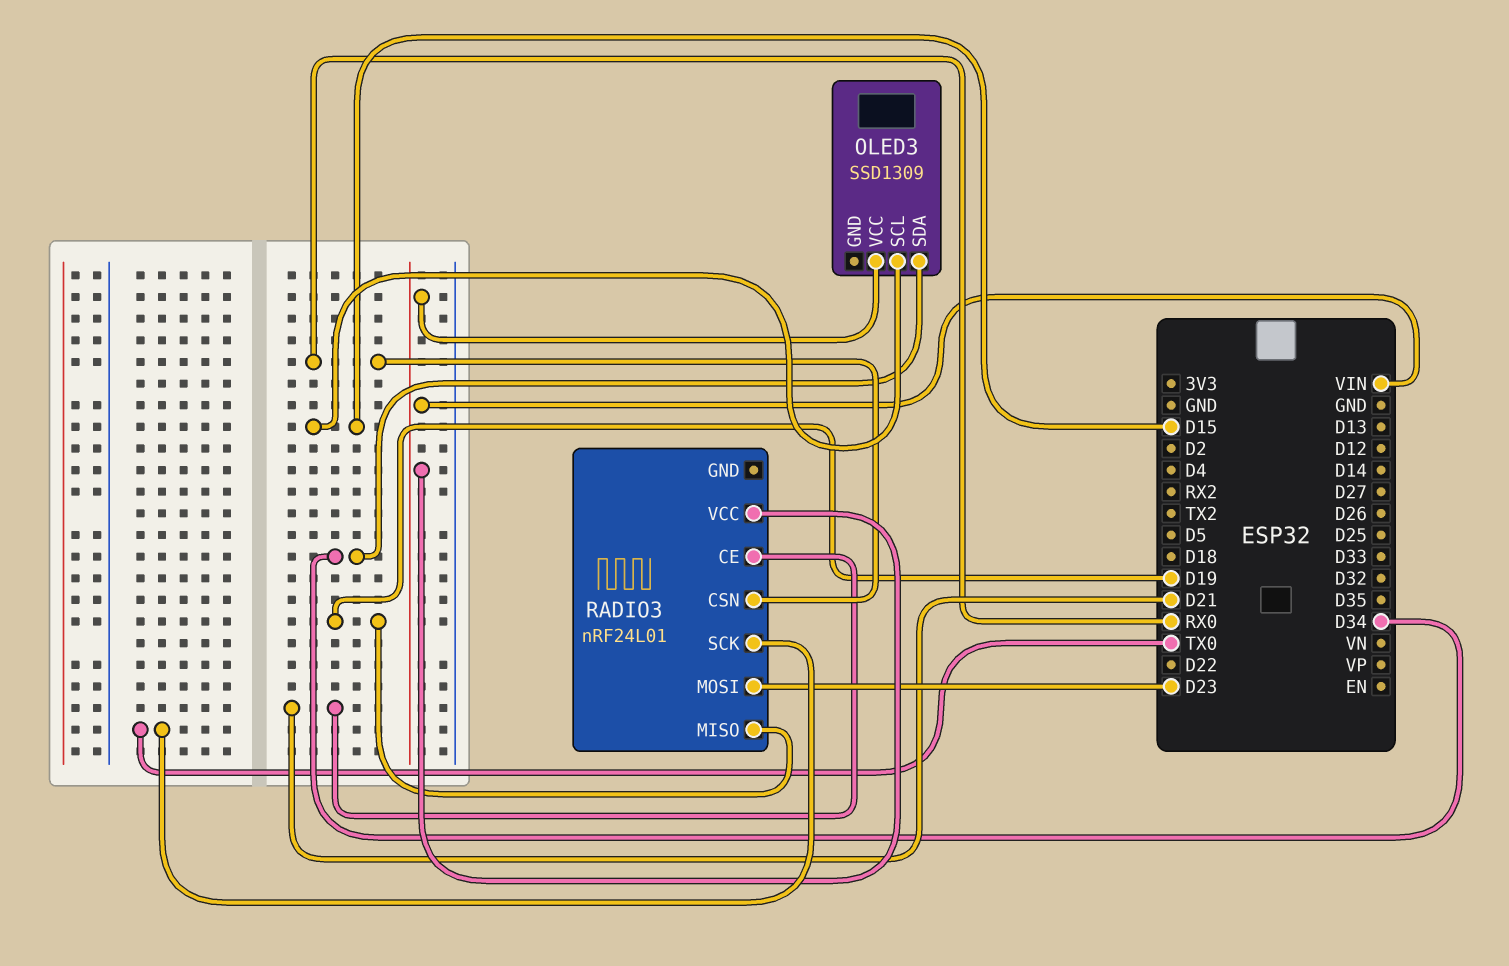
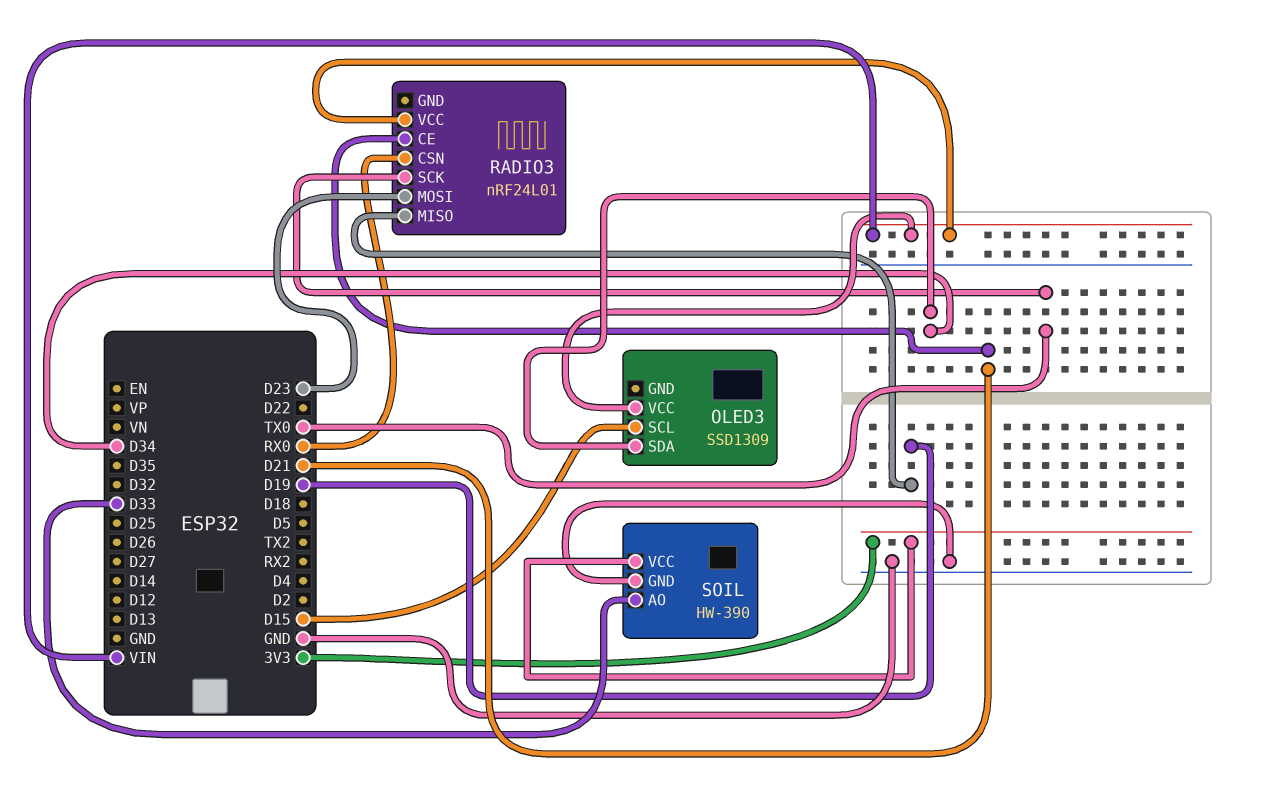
SOIL: none -> HW-390
SOIL pin AO: none -> D33
SOIL pin GND: none -> GND
SOIL pin VCC: none -> 3V3

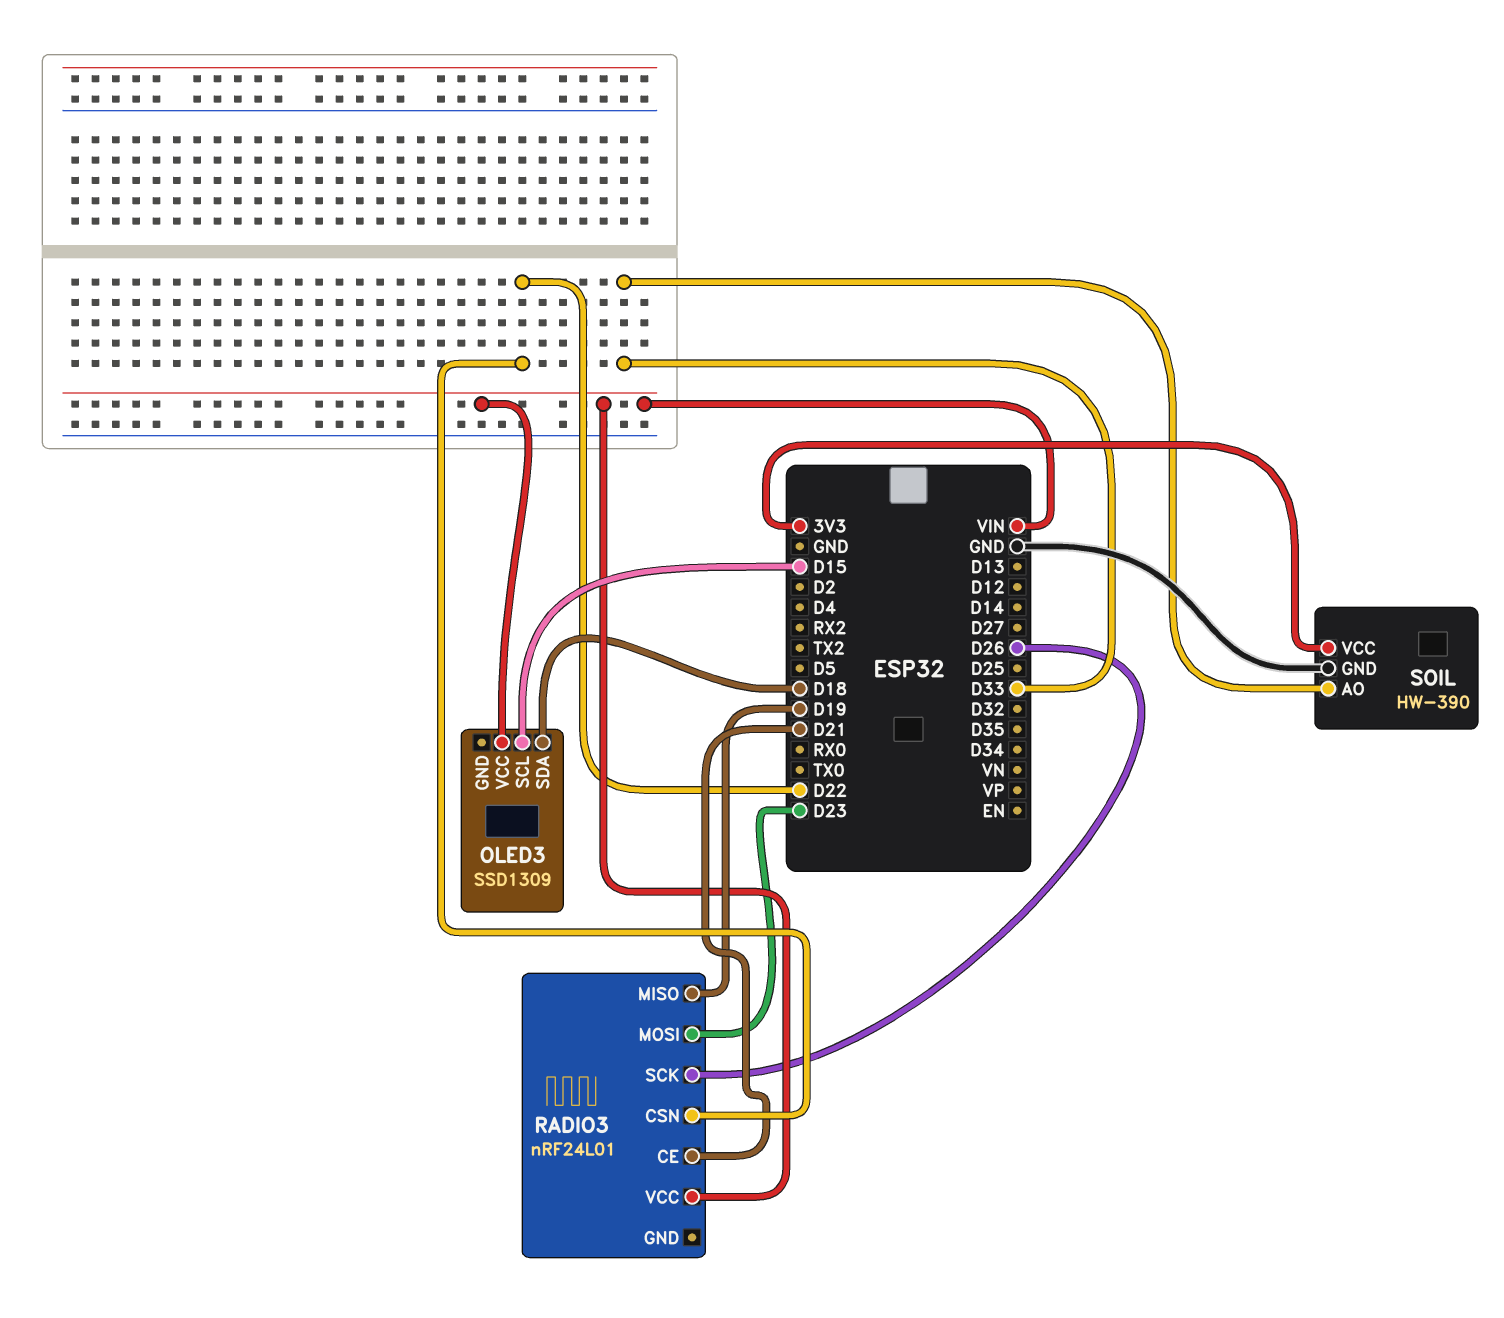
OLED3 pin SDA: D34 -> D18
RADIO3 pin CSN: RX0 -> D22
RADIO3 pin SCK: TX0 -> D26

